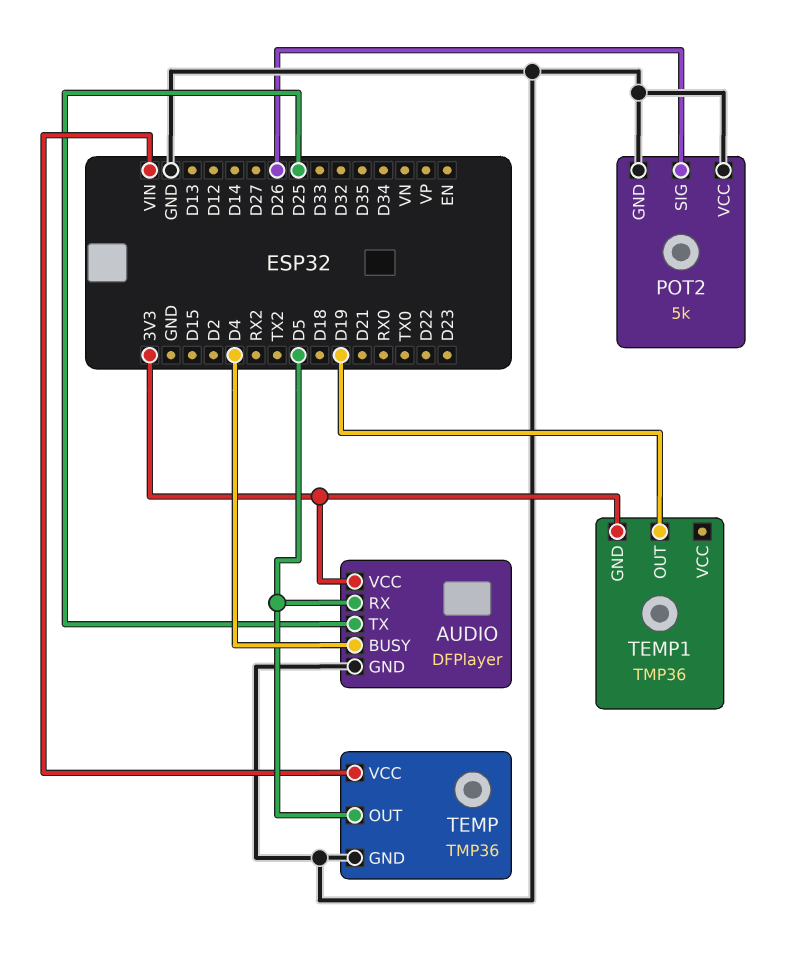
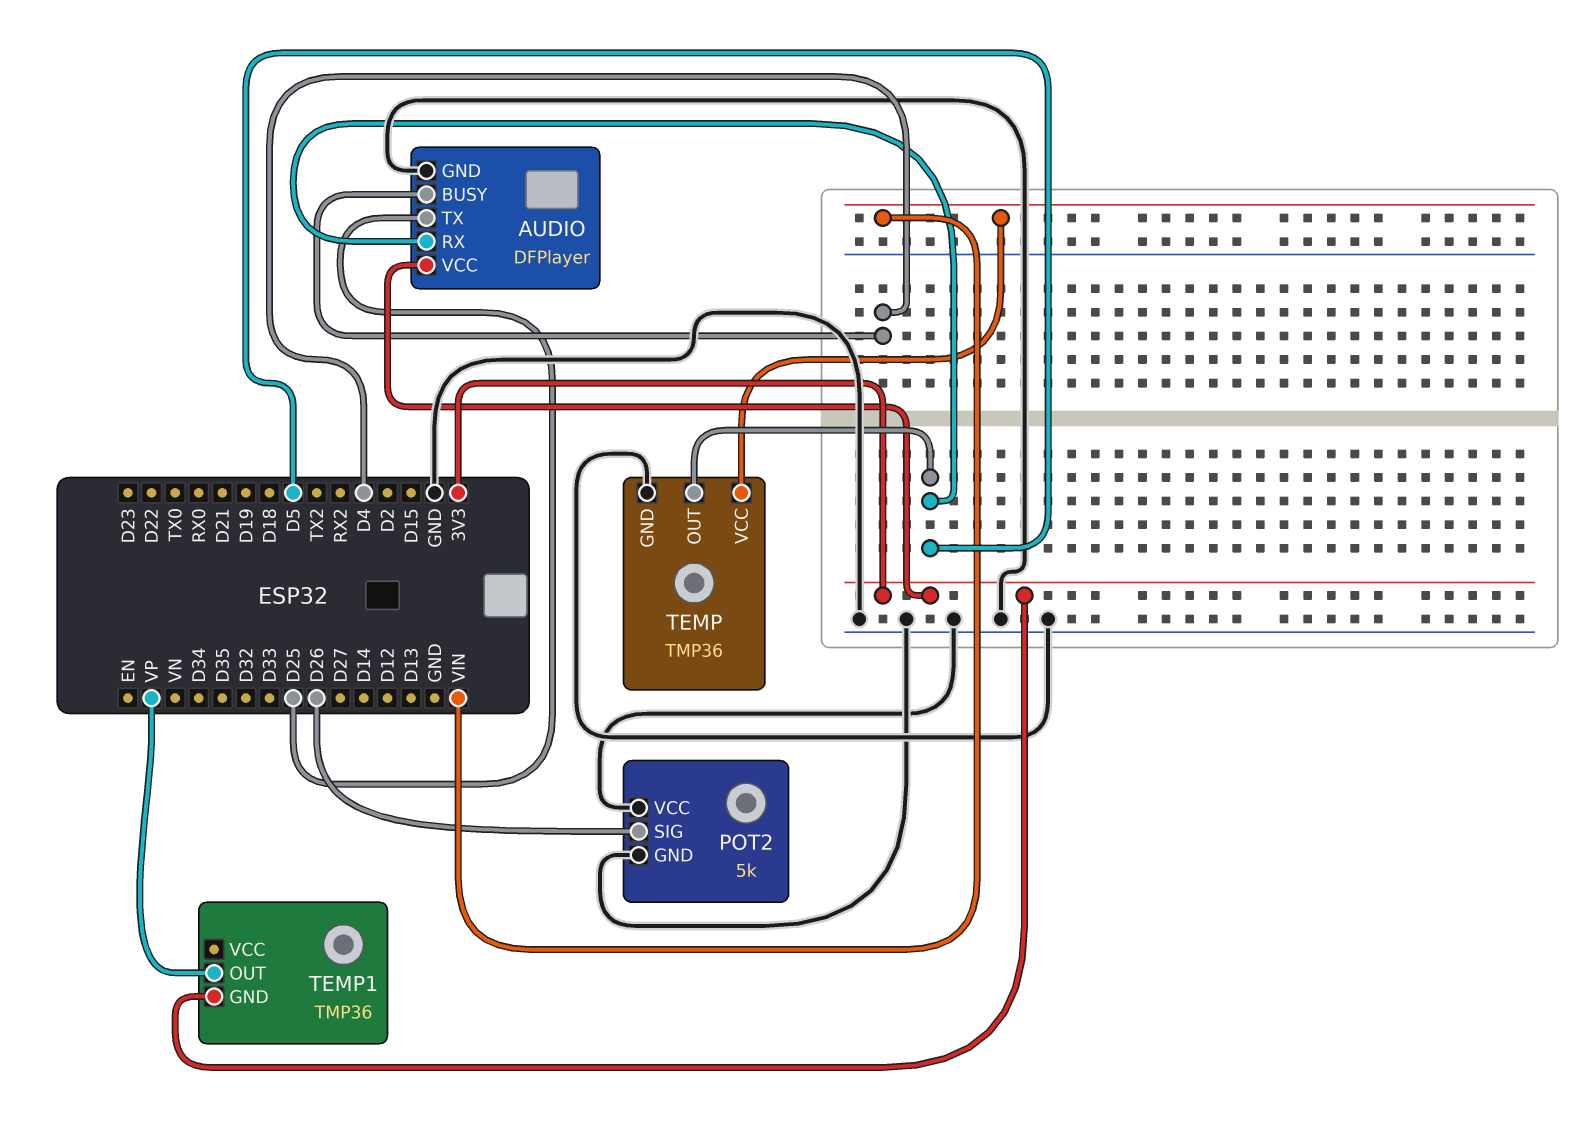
TEMP1 pin OUT: D19 -> VP

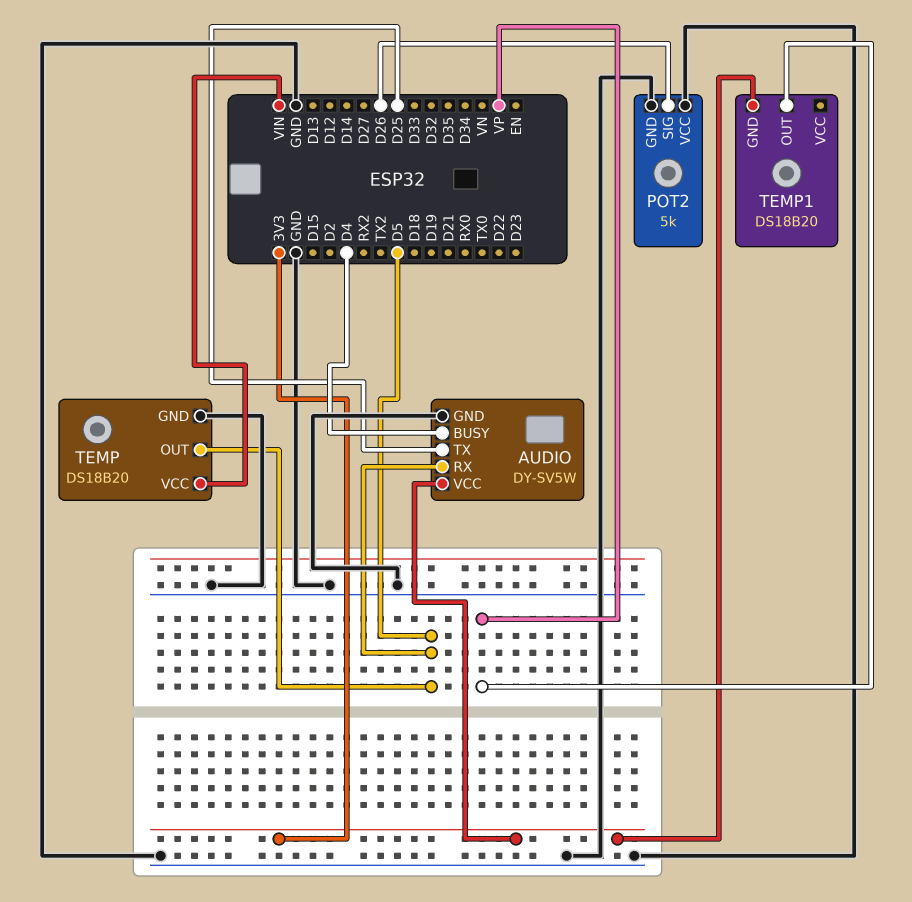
AUDIO: DFPlayer -> DY-SV5W
TEMP: TMP36 -> DS18B20
TEMP1: TMP36 -> DS18B20

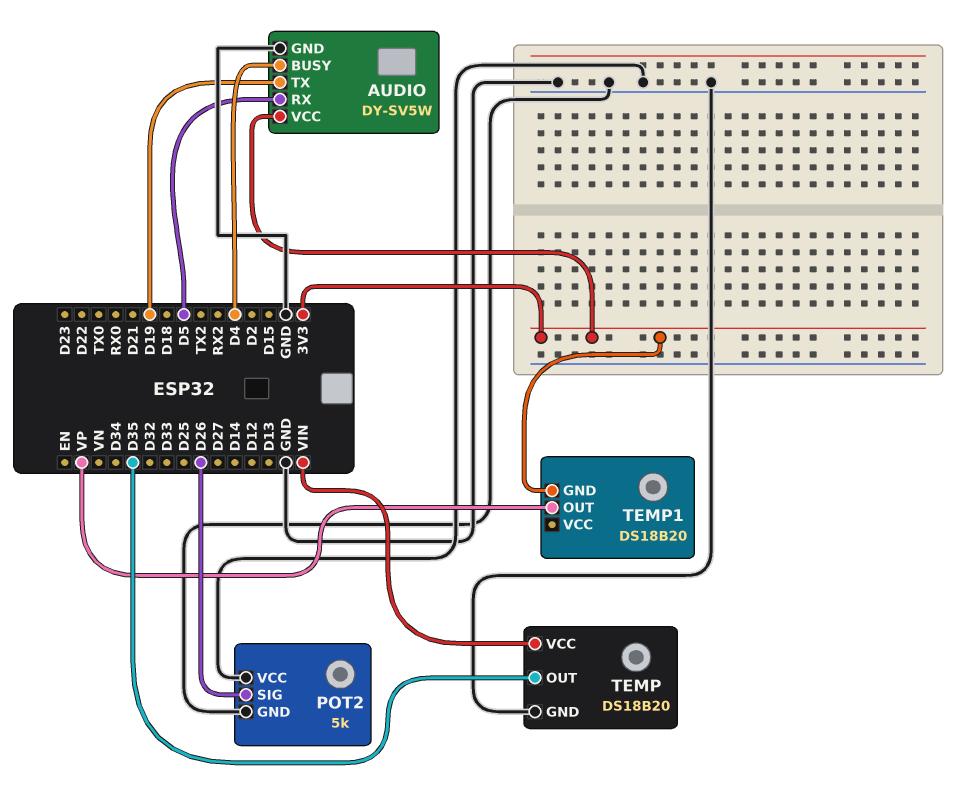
AUDIO pin TX: D25 -> D19
TEMP pin OUT: D5 -> D35

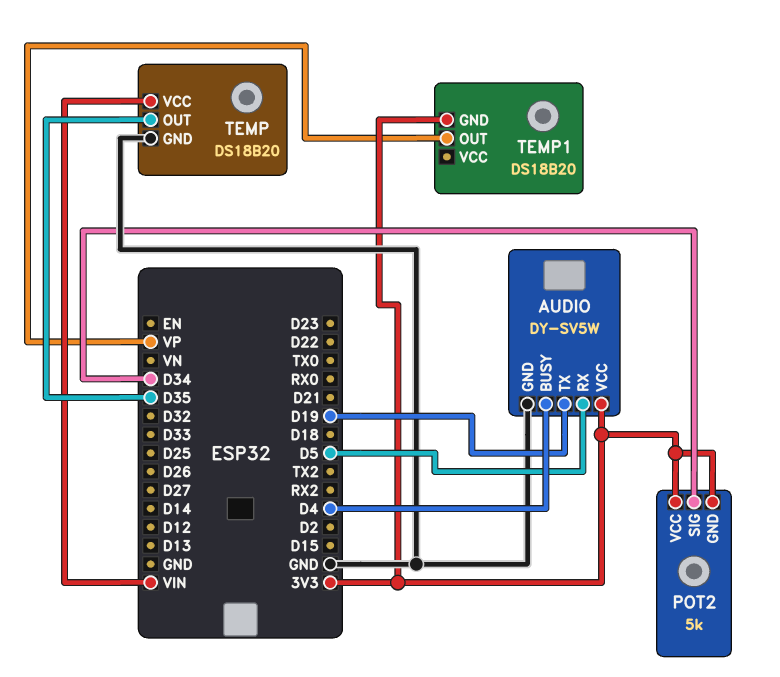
POT2 pin GND: GND -> 3V3
POT2 pin SIG: D26 -> D34
POT2 pin VCC: GND -> 3V3

